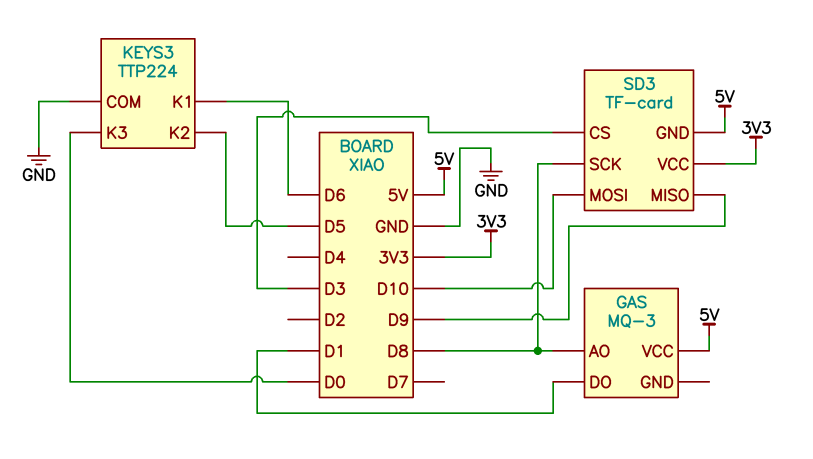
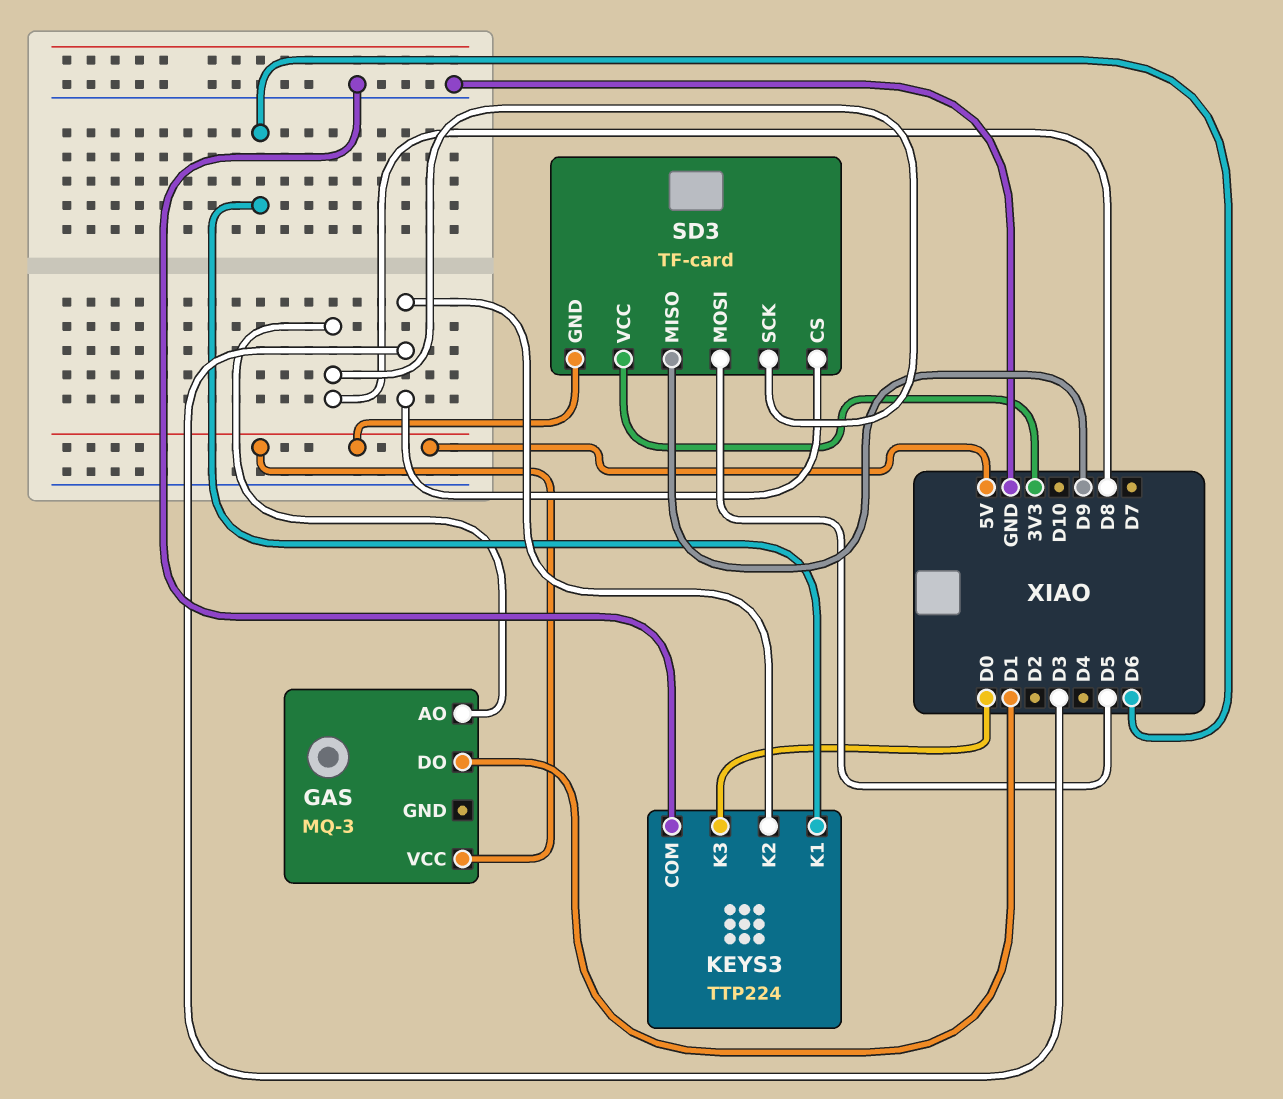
KEYS3 pin K2: D5 -> D3
SD3 pin MOSI: D10 -> D5

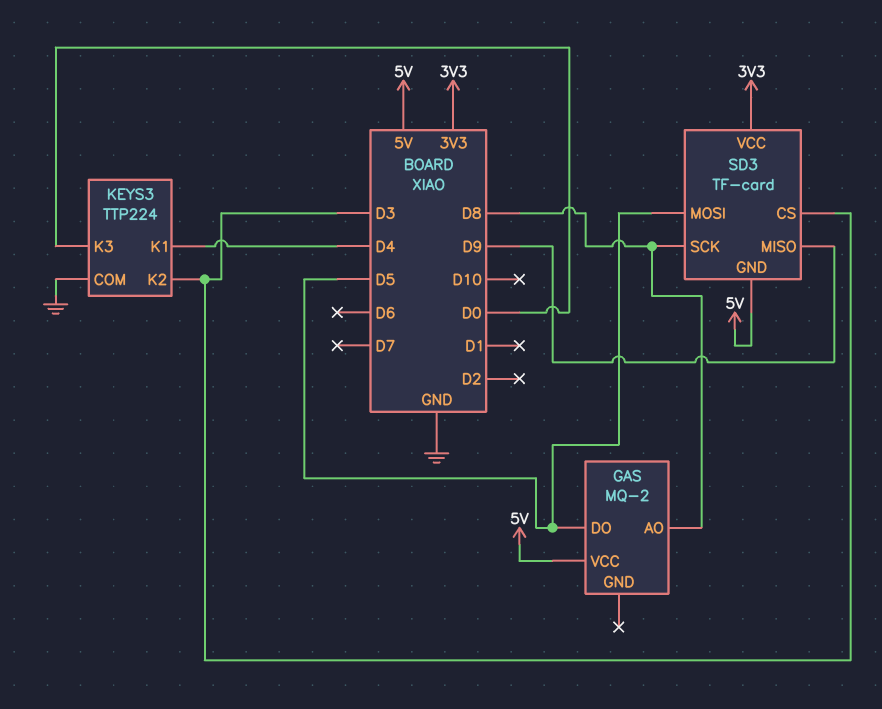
GAS: MQ-3 -> MQ-2
GAS pin DO: D1 -> D5
KEYS3 pin K1: D6 -> D4

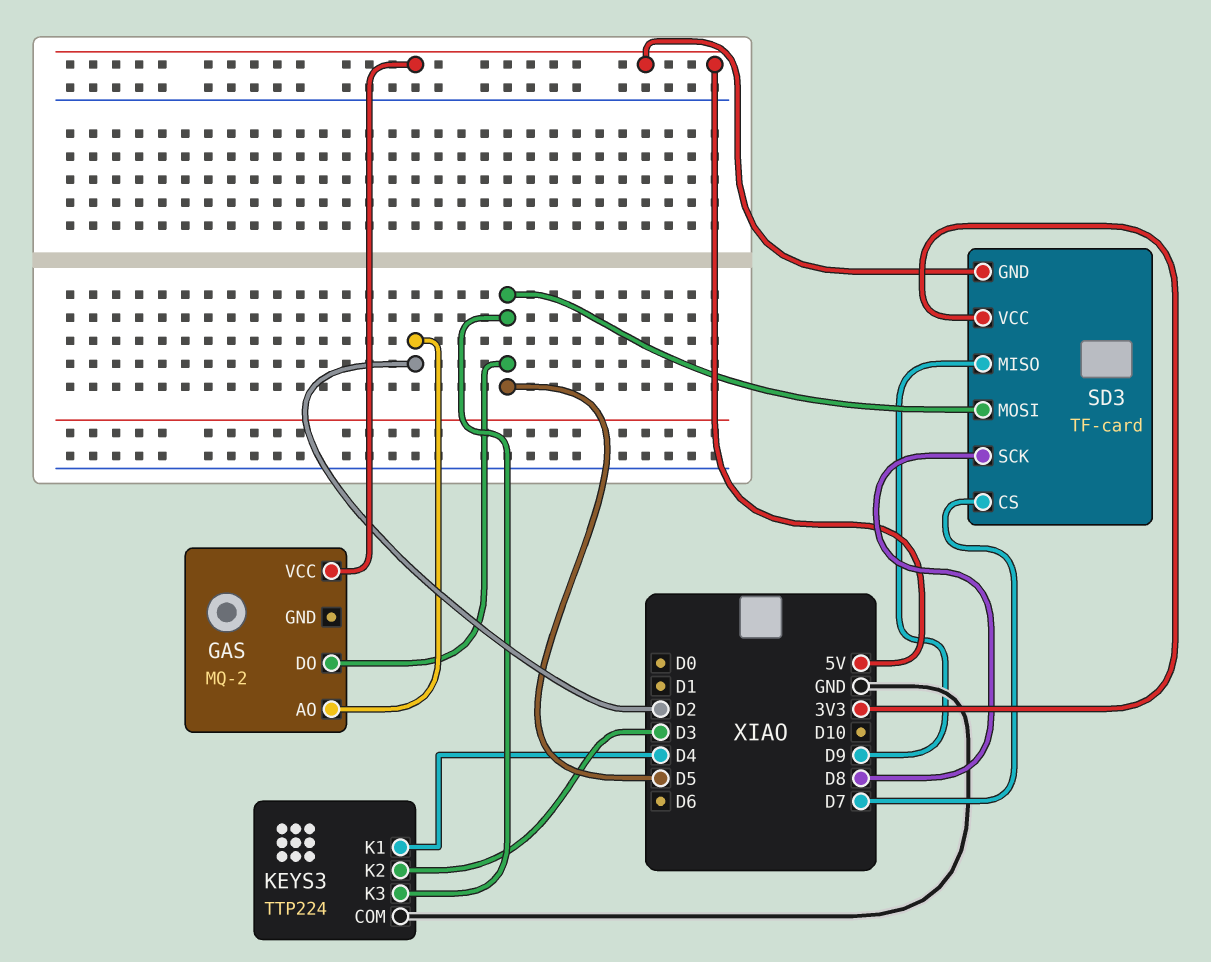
GAS pin AO: D8 -> D2
KEYS3 pin K3: D0 -> D5
SD3 pin CS: D3 -> D7

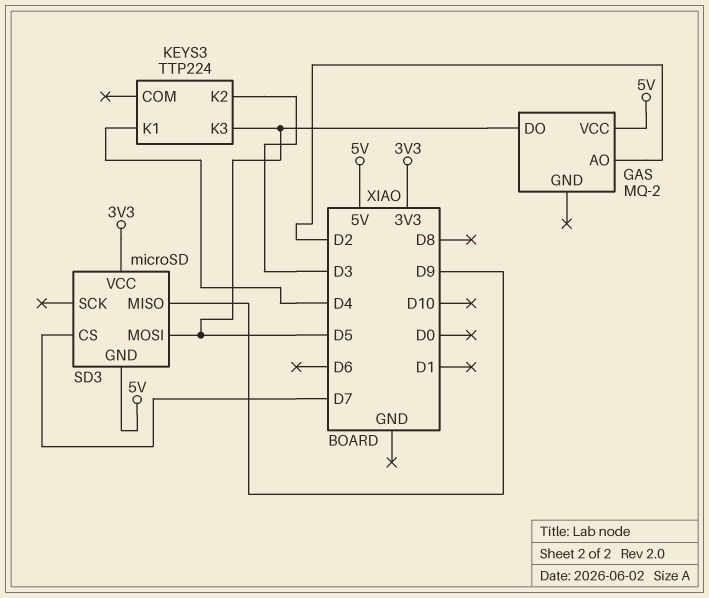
KEYS3 pin COM: GND -> none
SD3: TF-card -> microSD
SD3 pin SCK: D8 -> none

